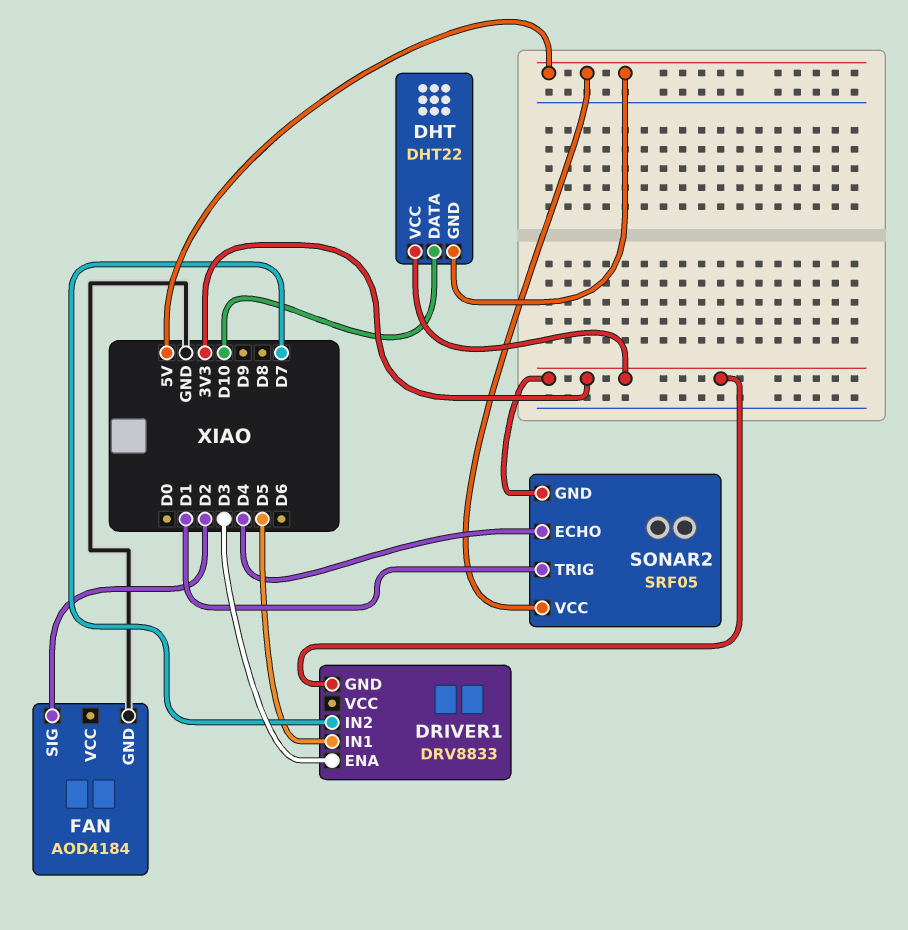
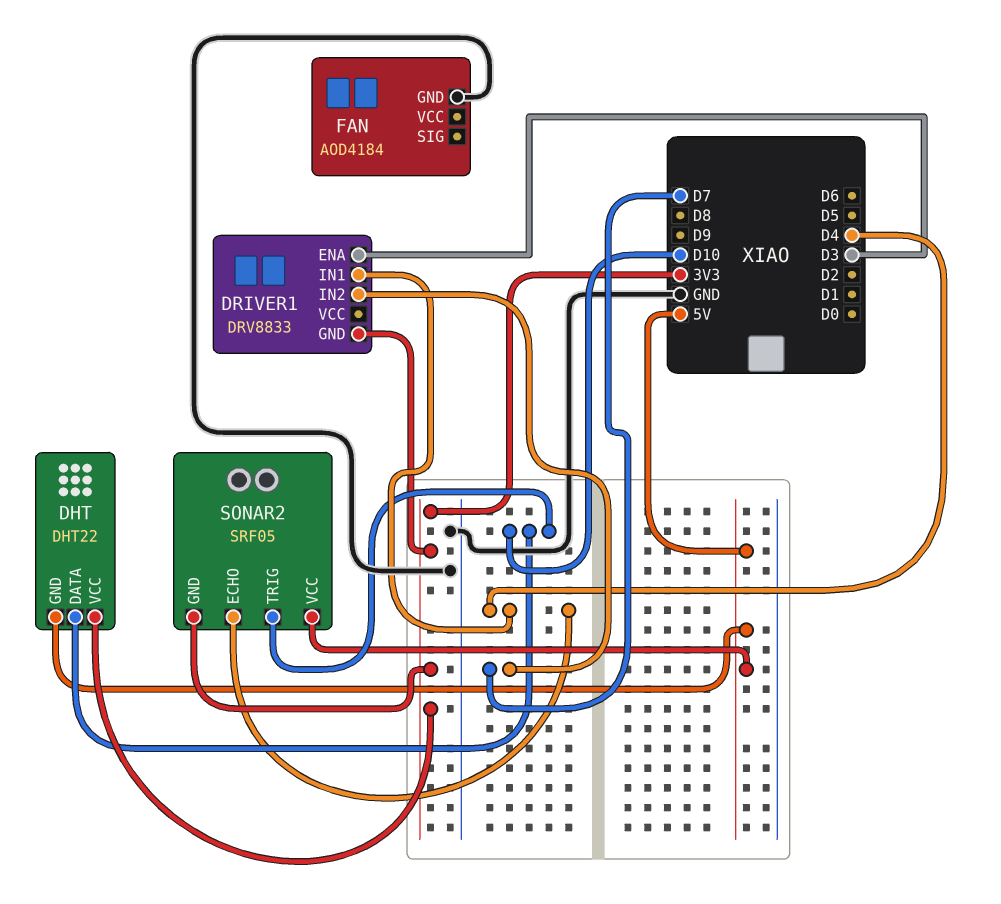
DRIVER1 pin IN1: D5 -> D4
FAN pin SIG: D2 -> none
SONAR2 pin TRIG: D1 -> D10

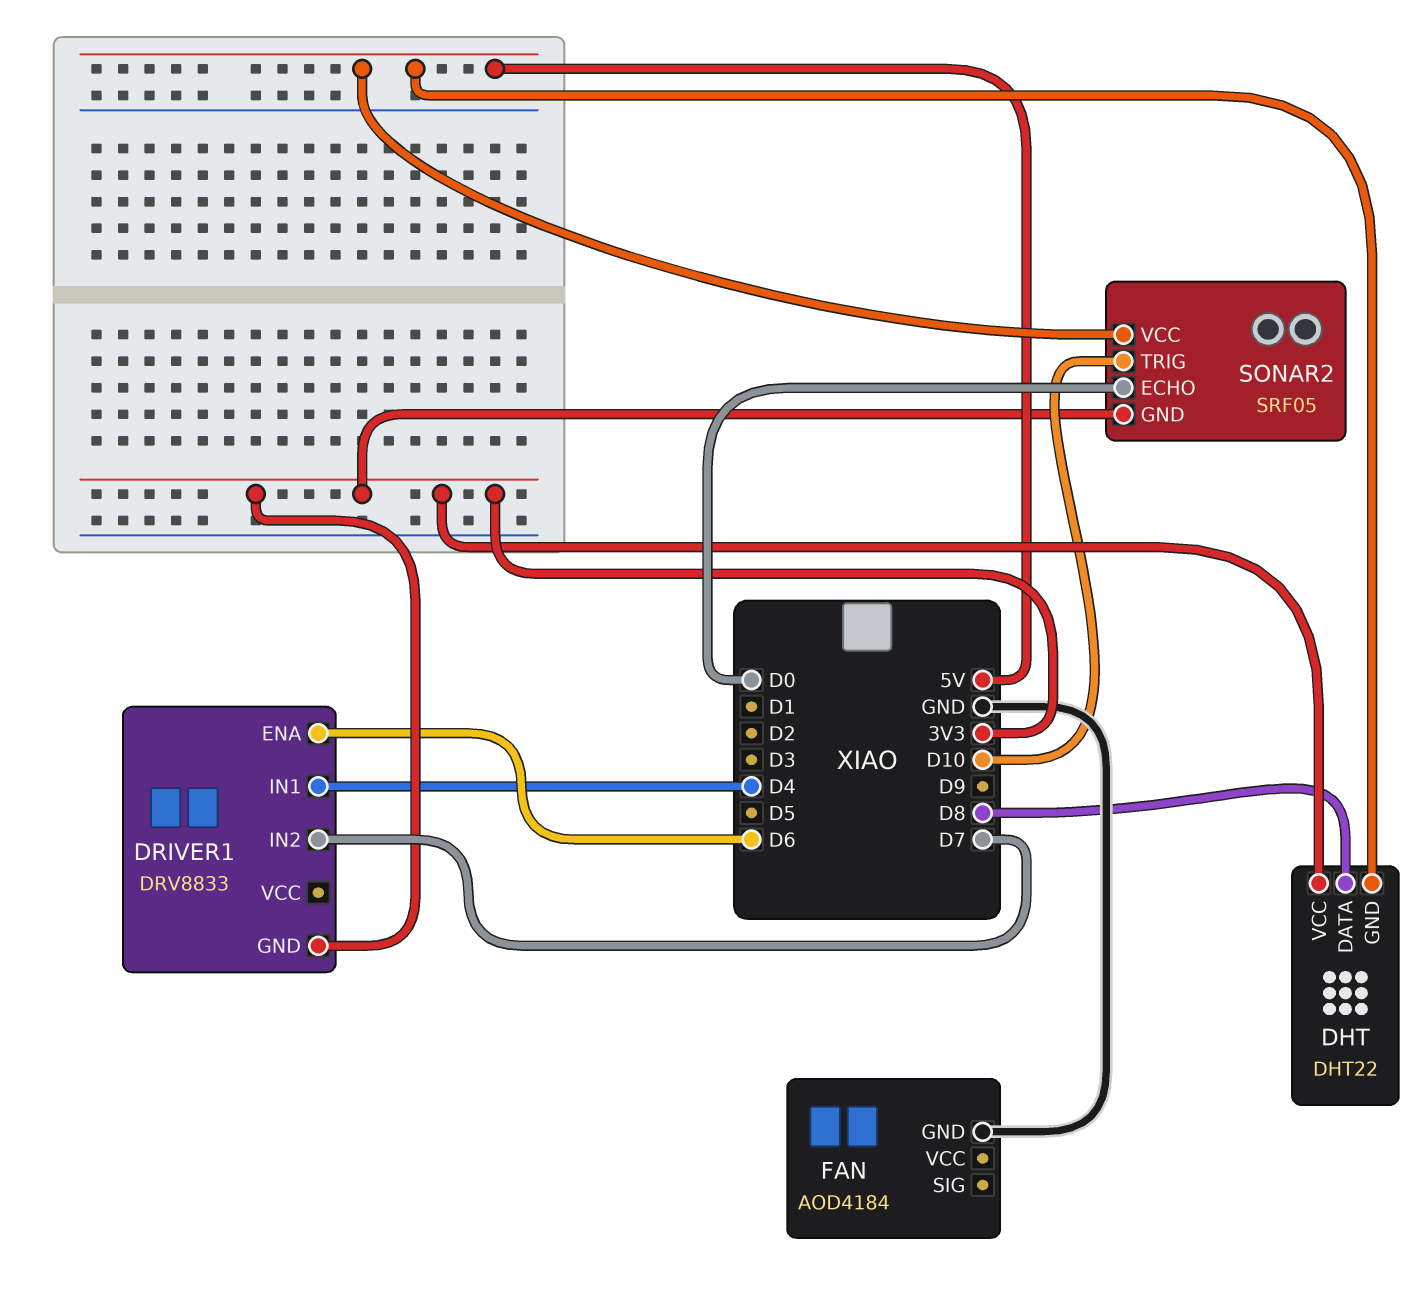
DHT pin DATA: D10 -> D8
DRIVER1 pin ENA: D3 -> D6
SONAR2 pin ECHO: D4 -> D0

